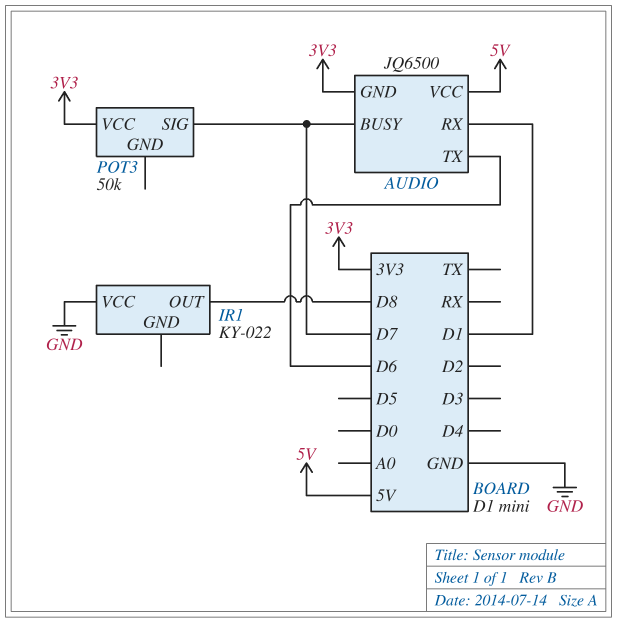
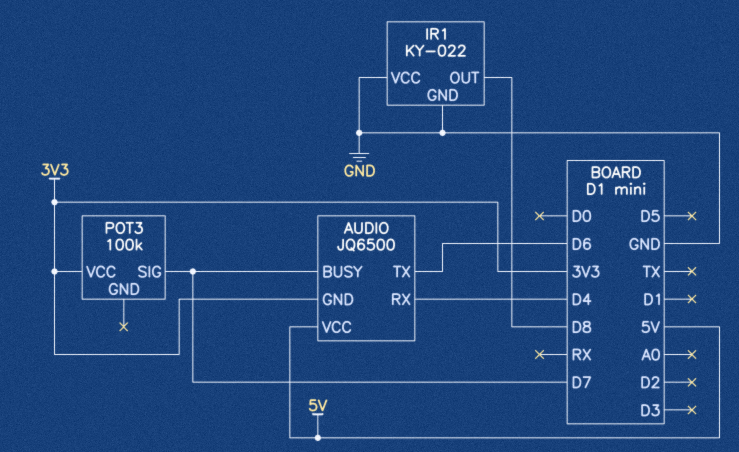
AUDIO pin RX: D1 -> D4
IR1 pin GND: none -> GND
POT3: 50k -> 100k

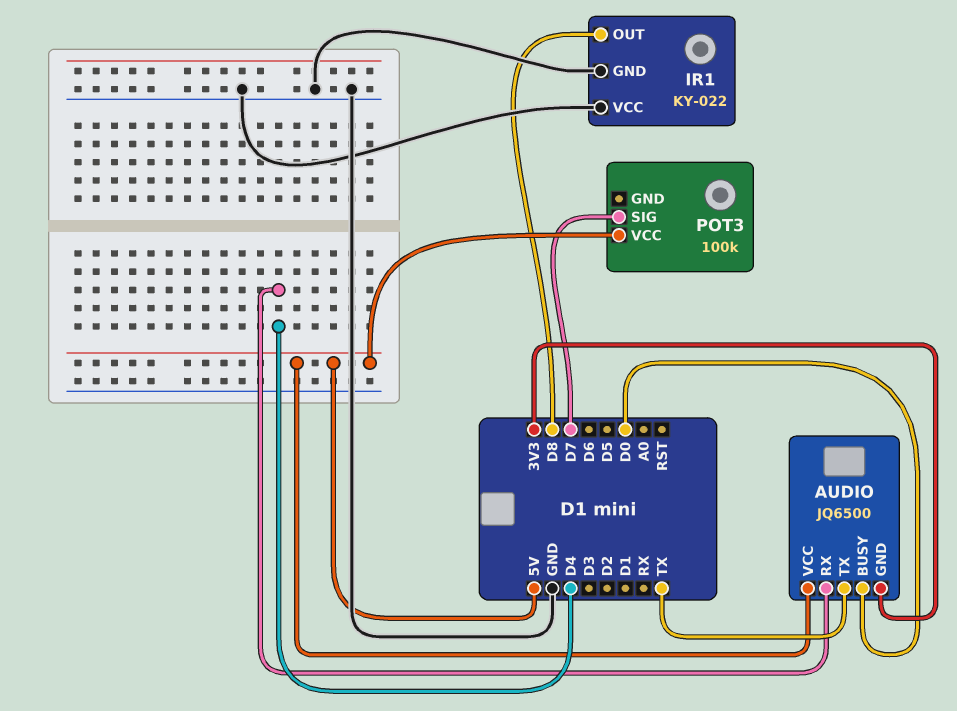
AUDIO pin BUSY: D7 -> D0
AUDIO pin TX: D6 -> TX
POT3 pin VCC: 3V3 -> 5V

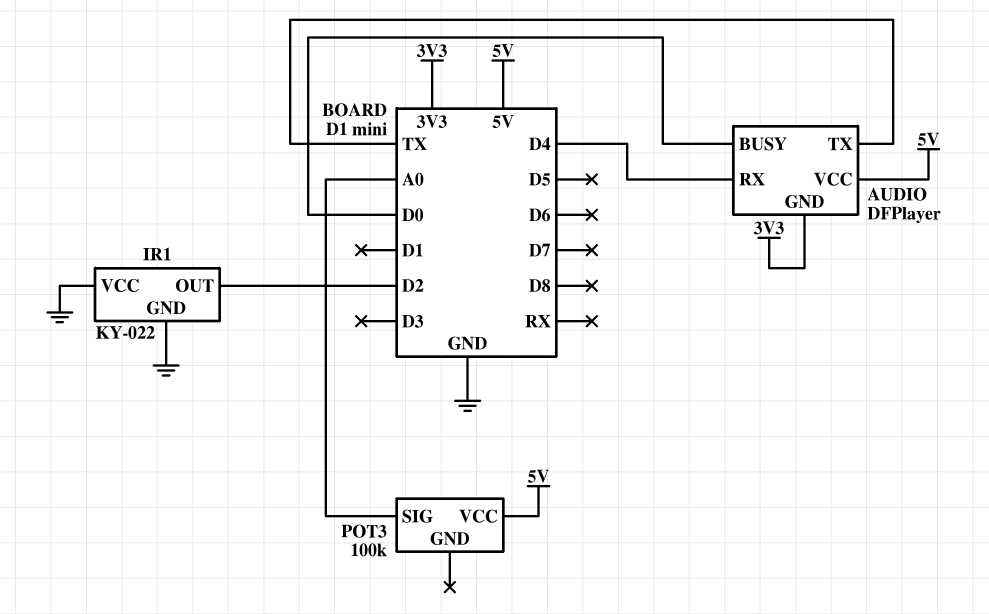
AUDIO: JQ6500 -> DFPlayer
IR1 pin OUT: D8 -> D2
POT3 pin SIG: D7 -> A0

